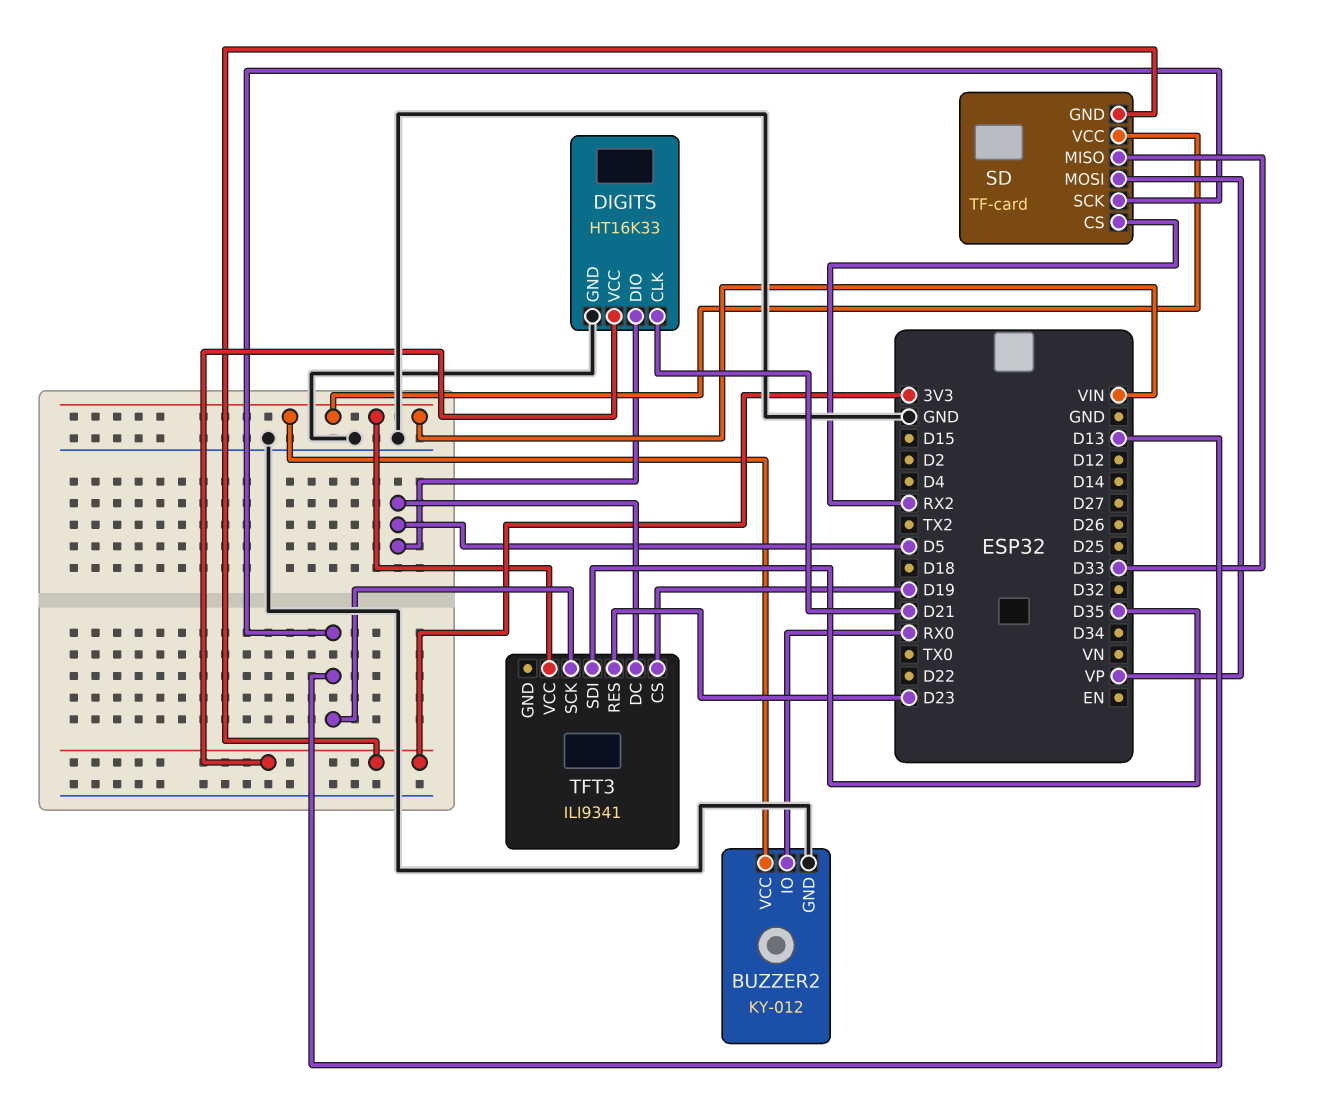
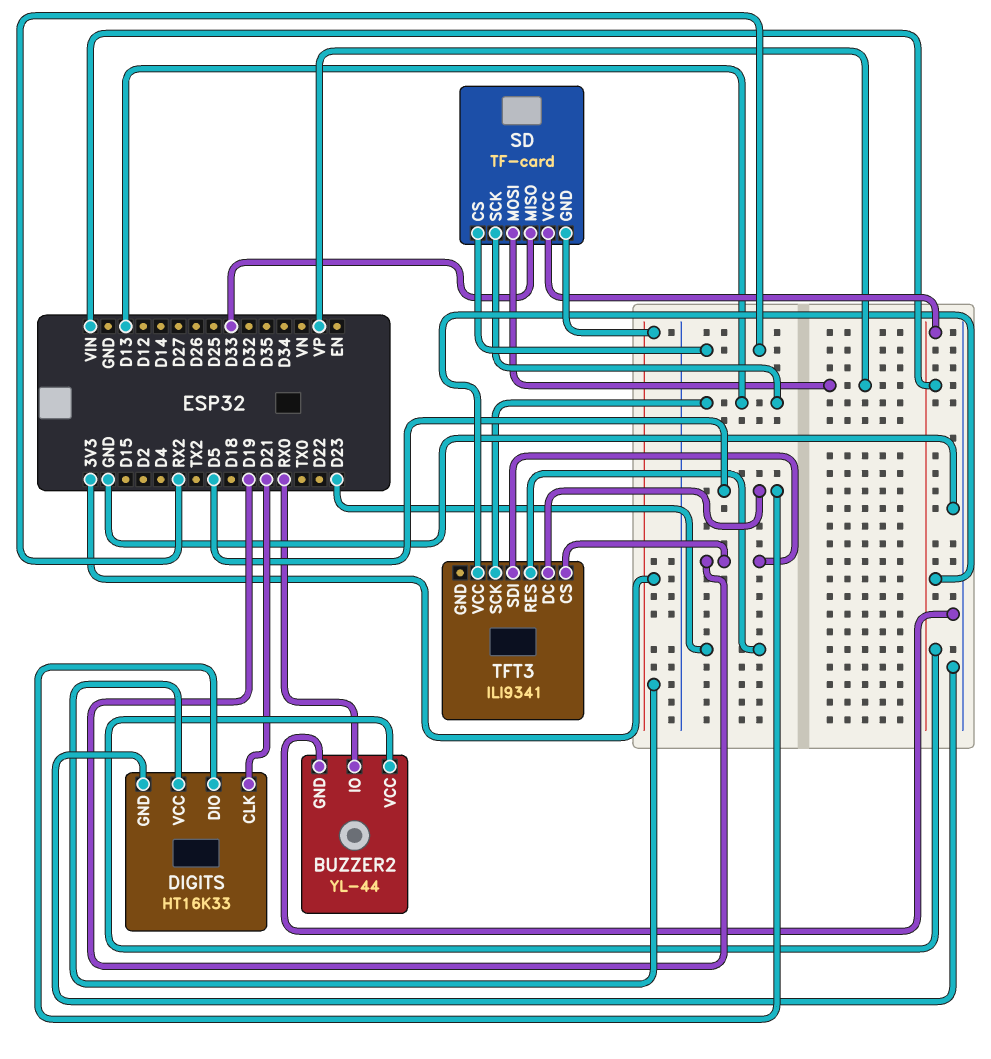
BUZZER2: KY-012 -> YL-44
TFT3 pin SDI: D35 -> D19

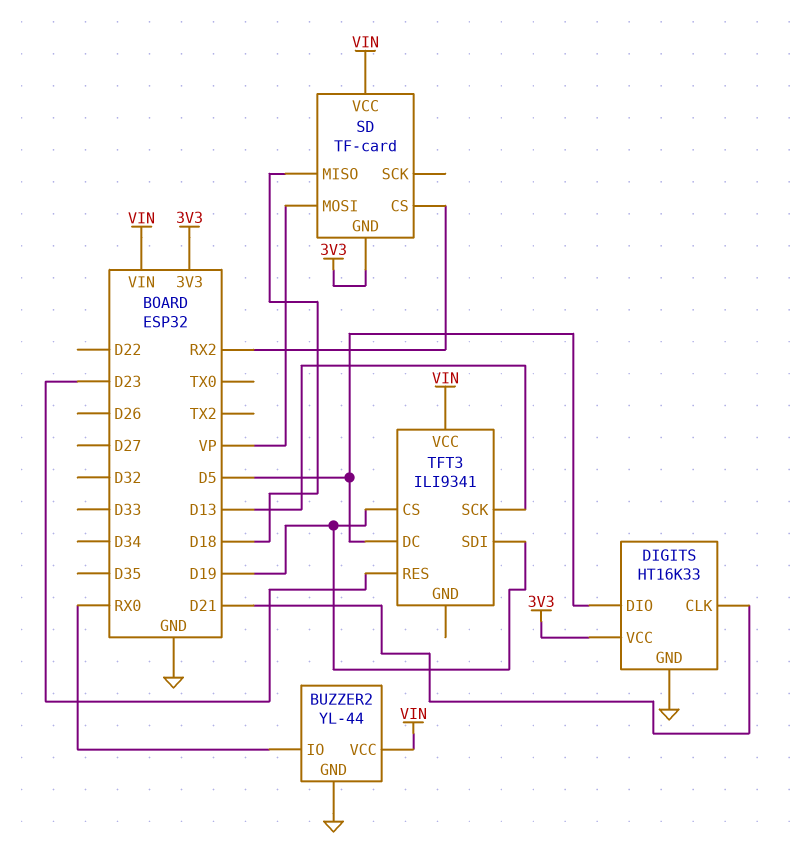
SD pin MISO: D33 -> D18
SD pin SCK: D13 -> none

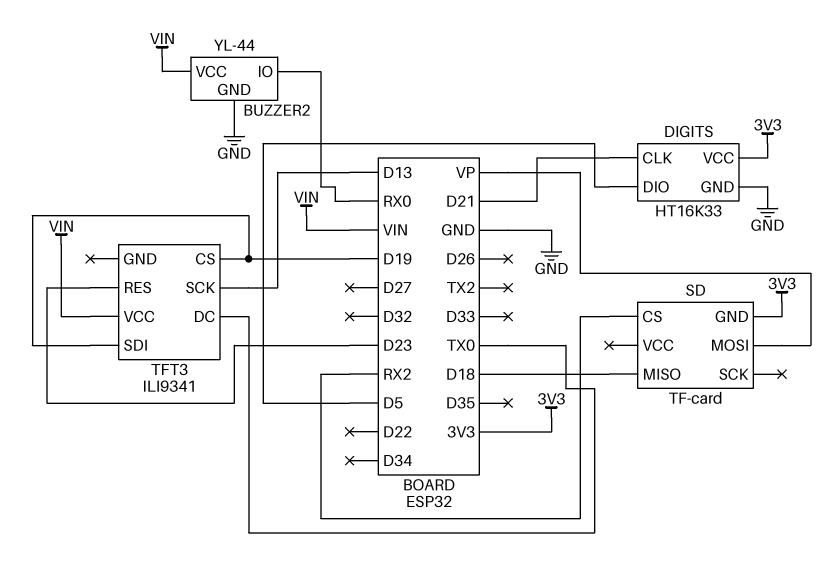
SD pin VCC: VIN -> none
TFT3 pin DC: D5 -> TX0

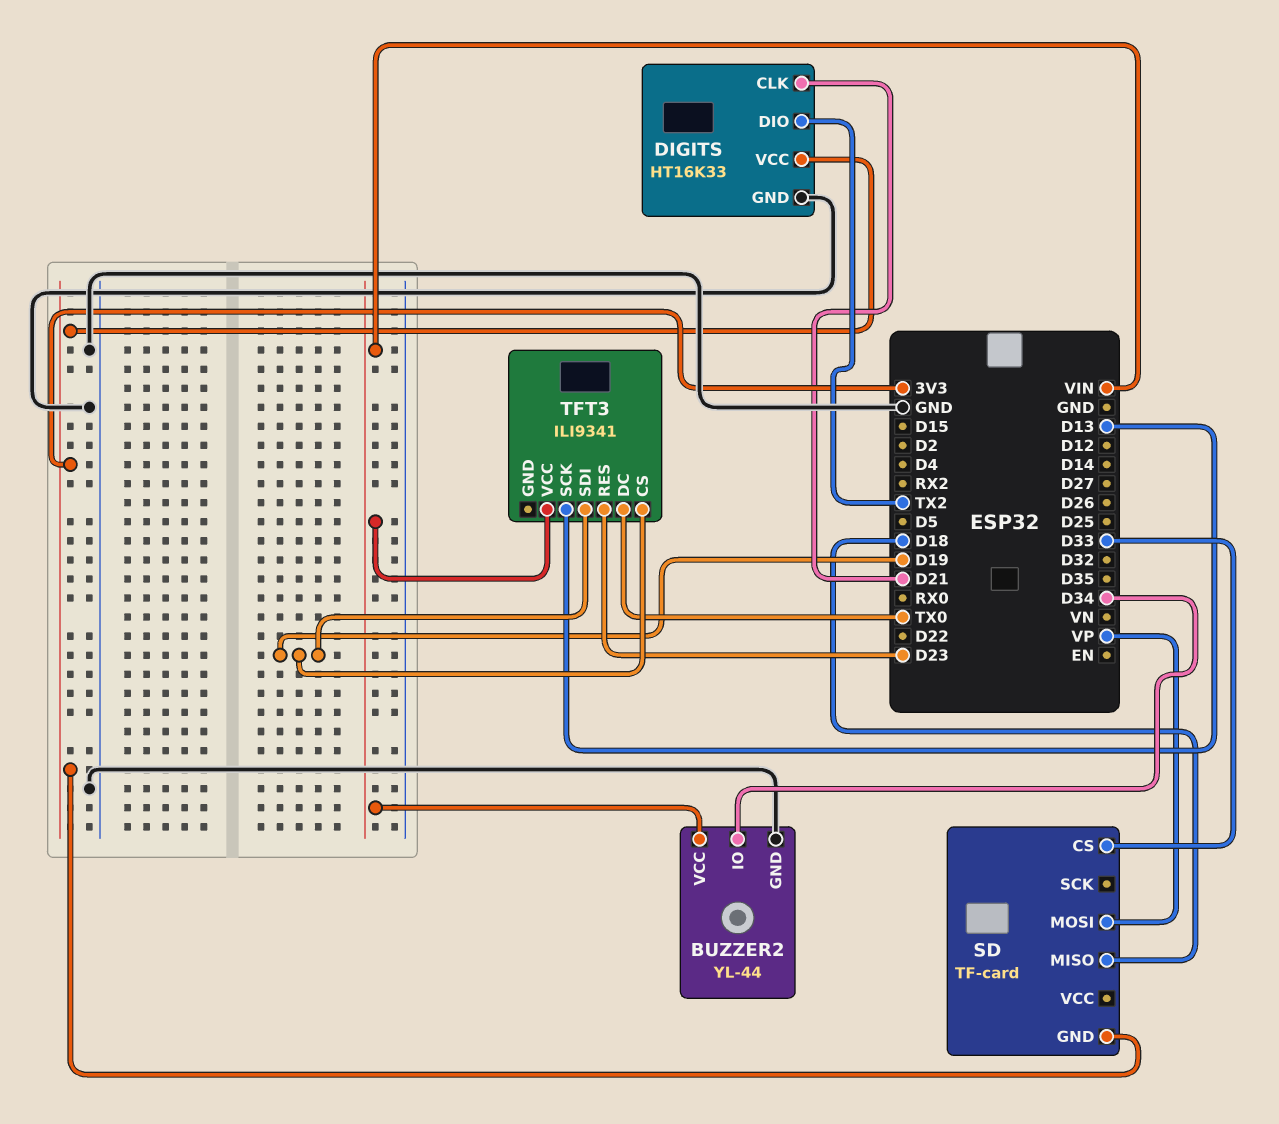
BUZZER2 pin IO: RX0 -> D34
DIGITS pin DIO: D5 -> TX2
SD pin CS: RX2 -> D33

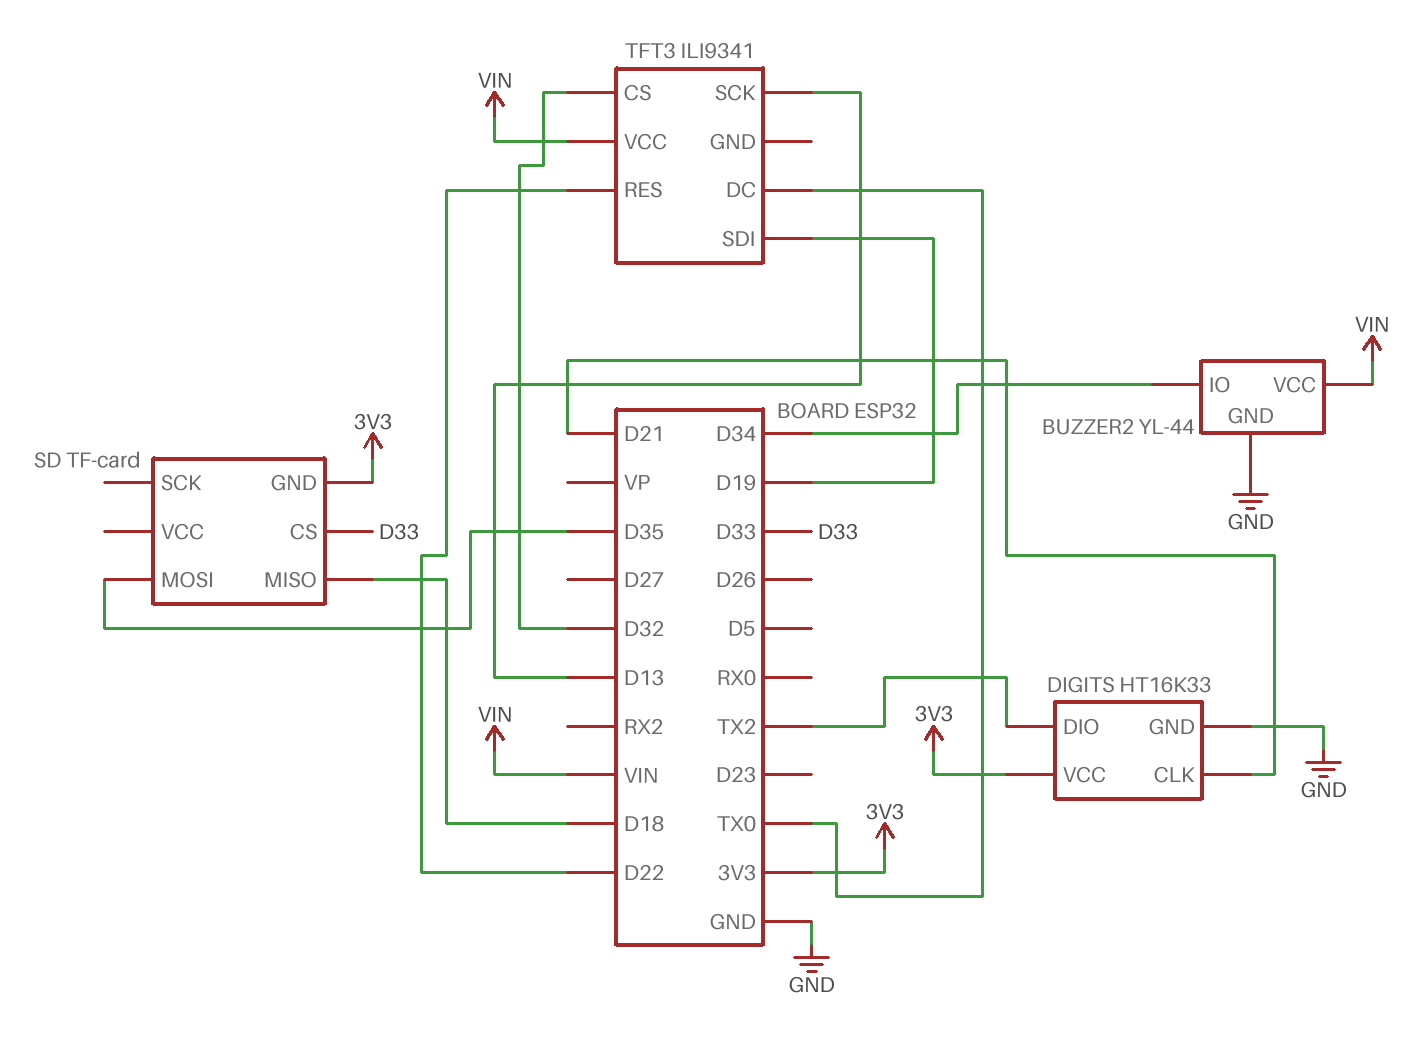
SD pin MOSI: VP -> D35
TFT3 pin CS: D19 -> D32
TFT3 pin RES: D23 -> D22

